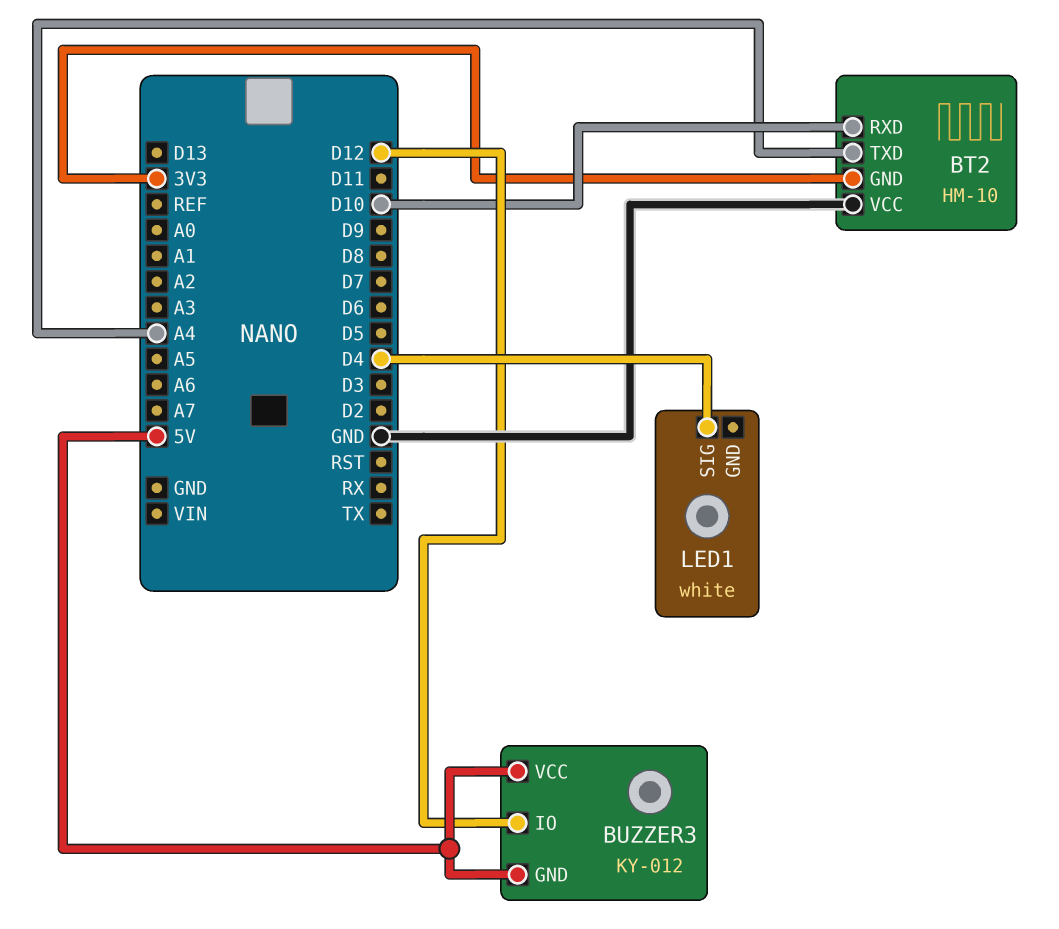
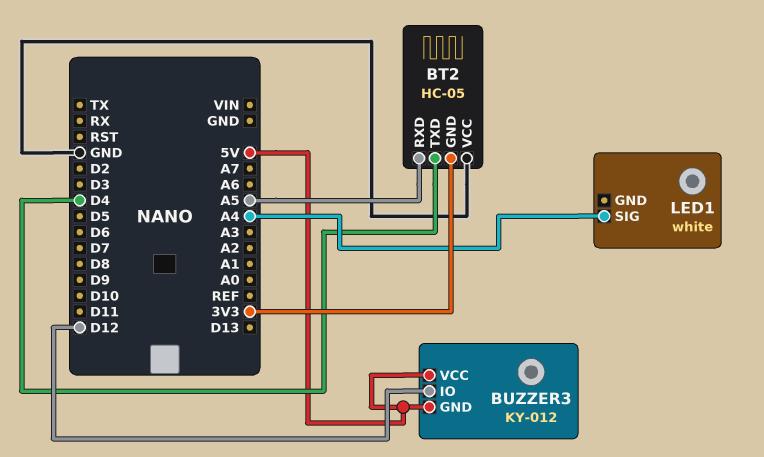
BT2: HM-10 -> HC-05
BT2 pin RXD: D10 -> A5
BT2 pin TXD: A4 -> D4
LED1 pin SIG: D4 -> A4

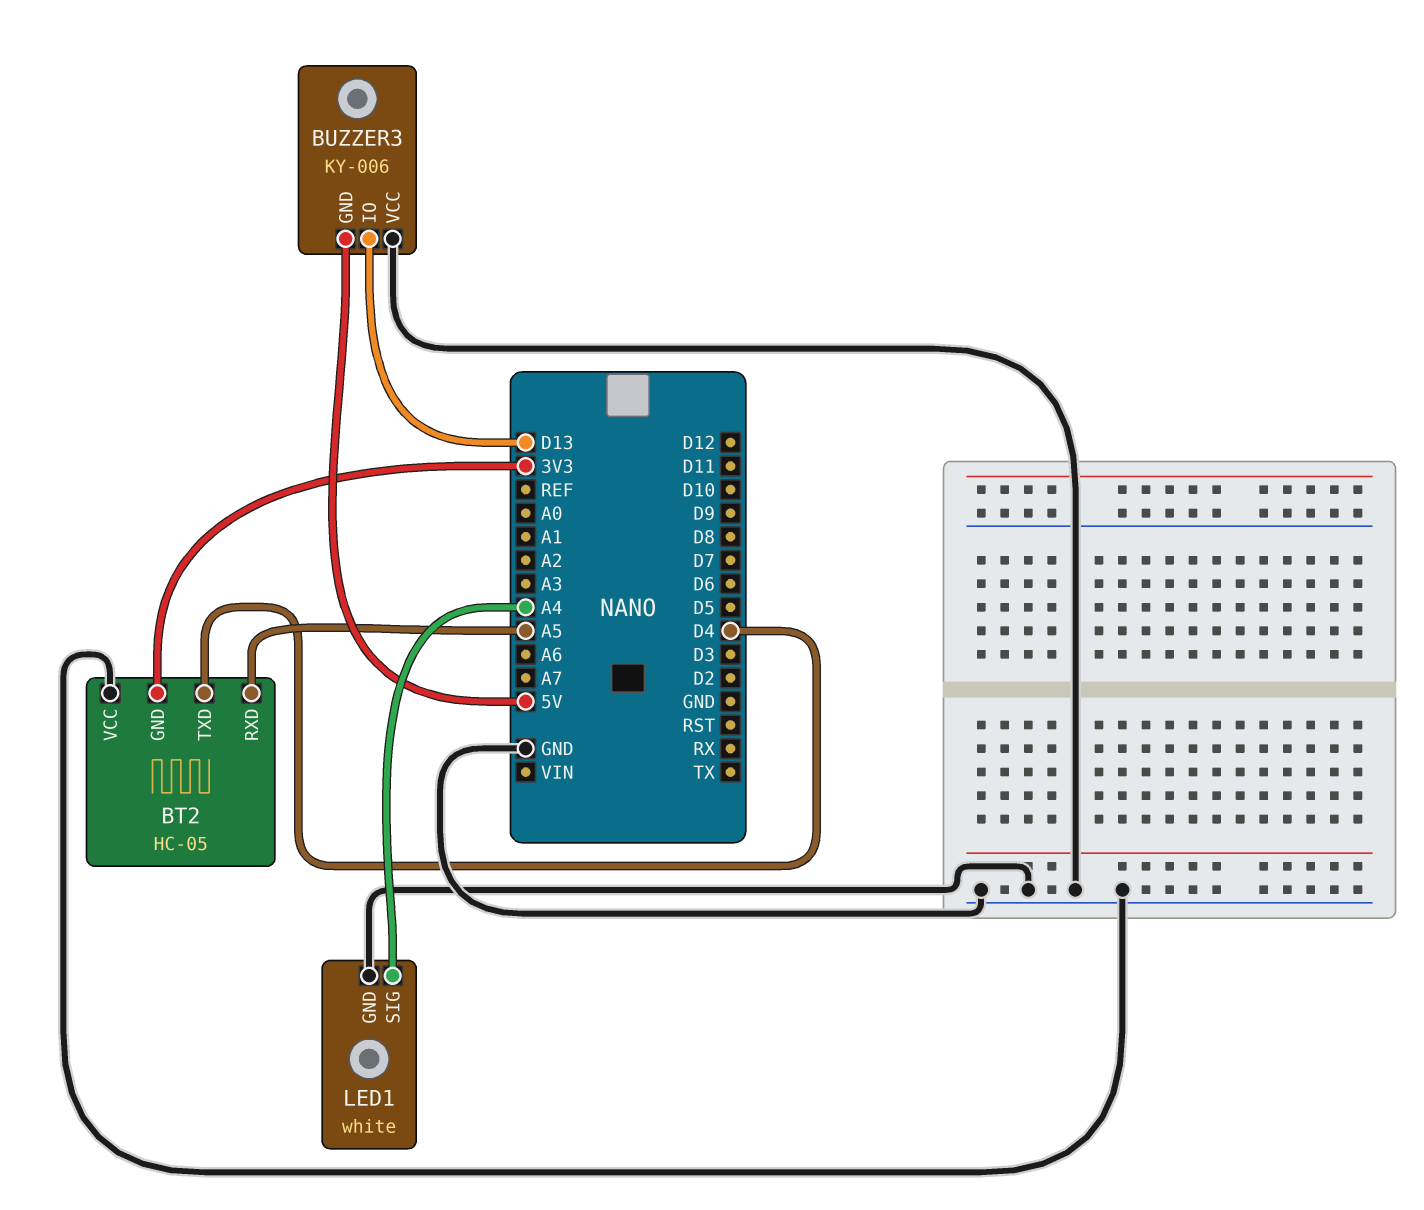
BUZZER3: KY-012 -> KY-006
BUZZER3 pin IO: D12 -> D13
BUZZER3 pin VCC: 5V -> GND
LED1 pin GND: none -> GND

